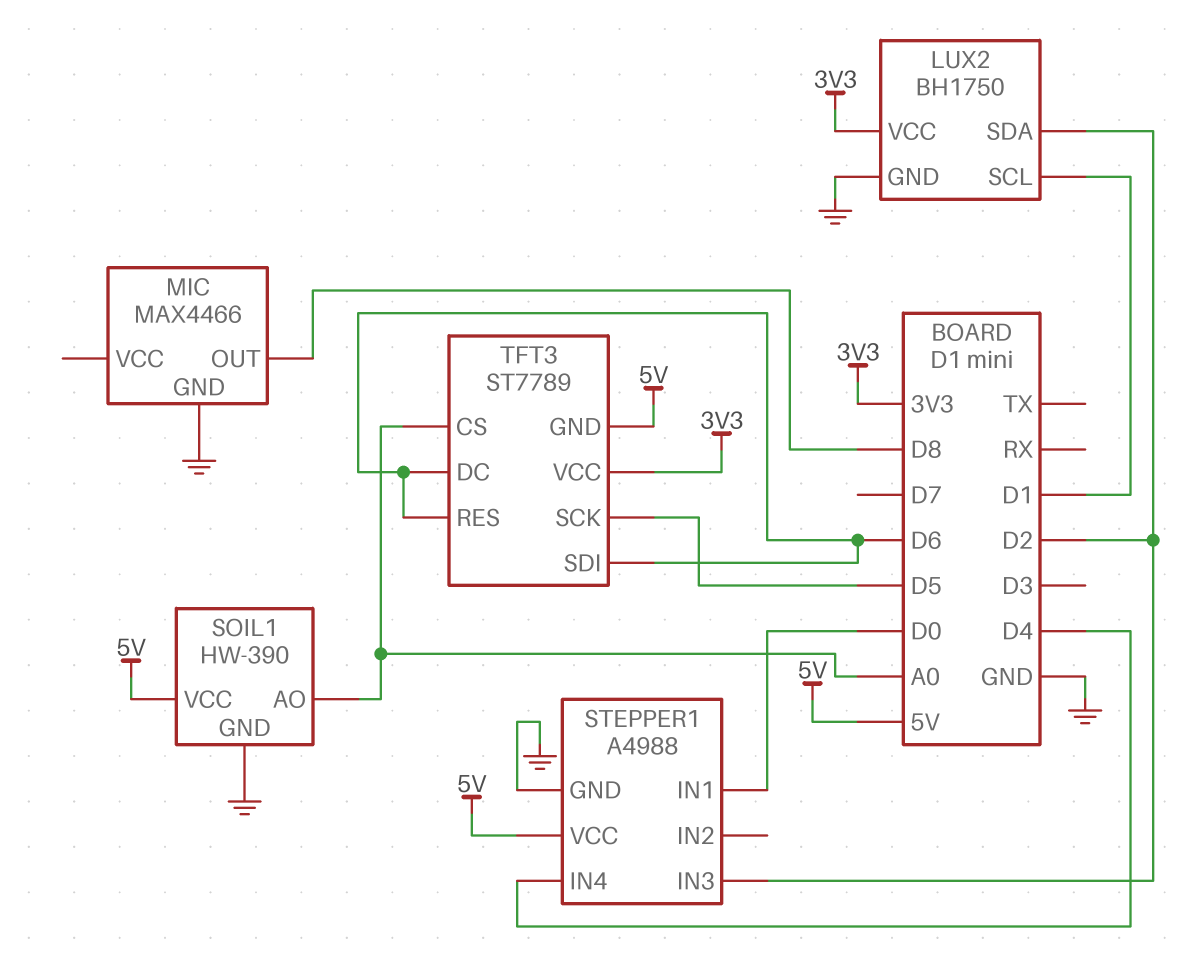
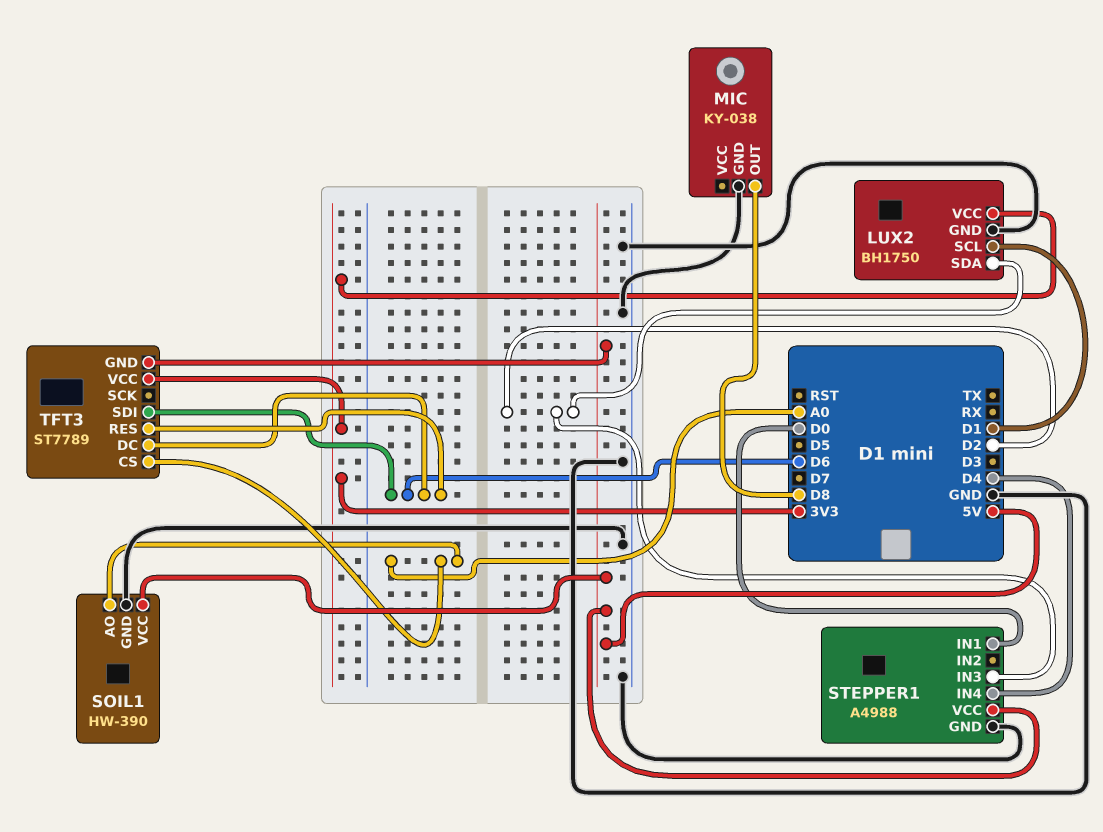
MIC: MAX4466 -> KY-038
TFT3 pin SCK: D5 -> none

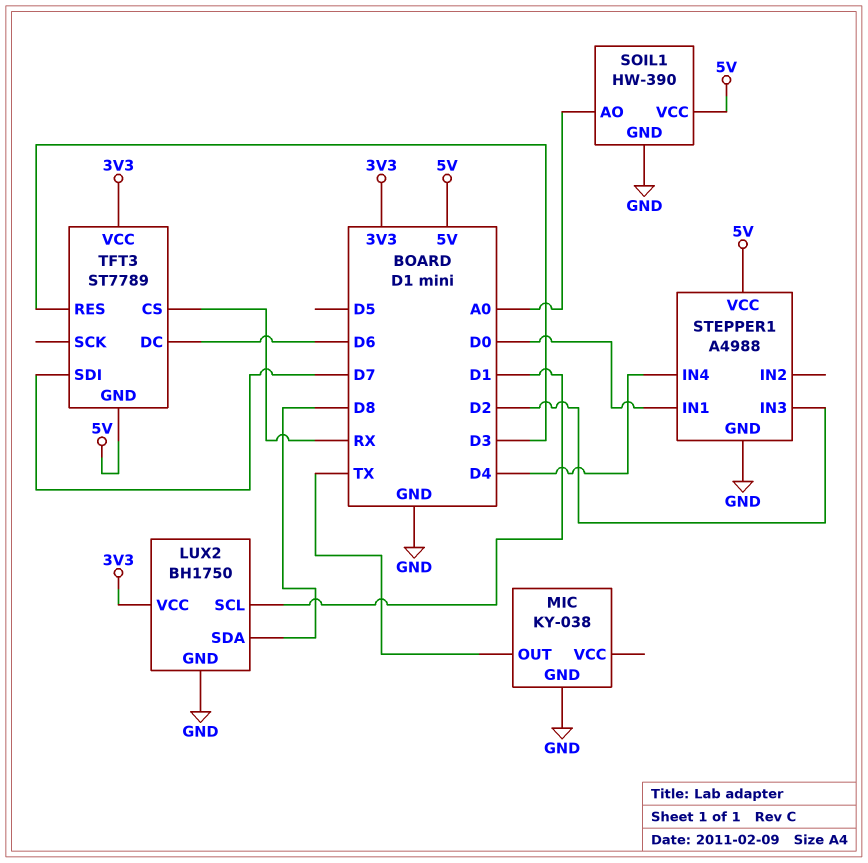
LUX2 pin SDA: D2 -> D8
MIC pin OUT: D8 -> TX
TFT3 pin CS: A0 -> RX
TFT3 pin RES: D6 -> D3
TFT3 pin SDI: D6 -> D7

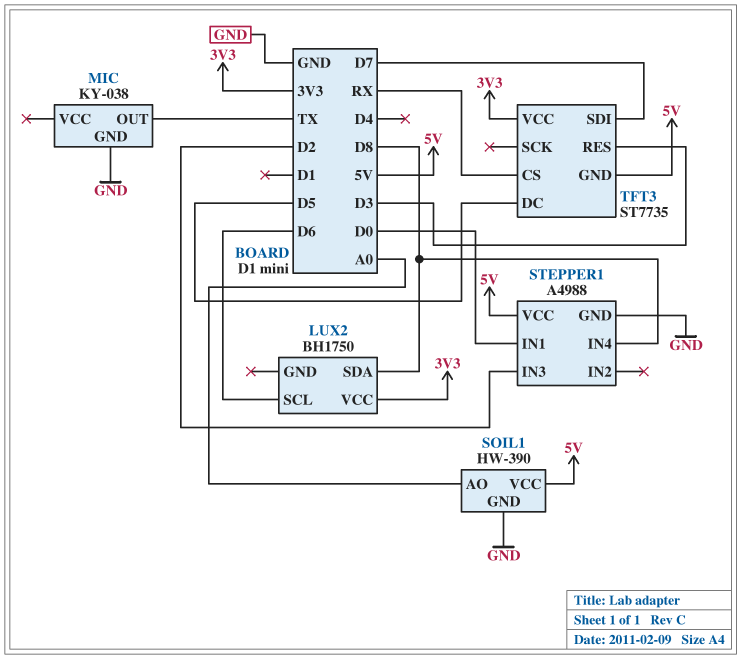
LUX2 pin GND: GND -> none
LUX2 pin SCL: D1 -> D6
STEPPER1 pin IN4: D4 -> D8
TFT3: ST7789 -> ST7735
TFT3 pin DC: D6 -> D5

